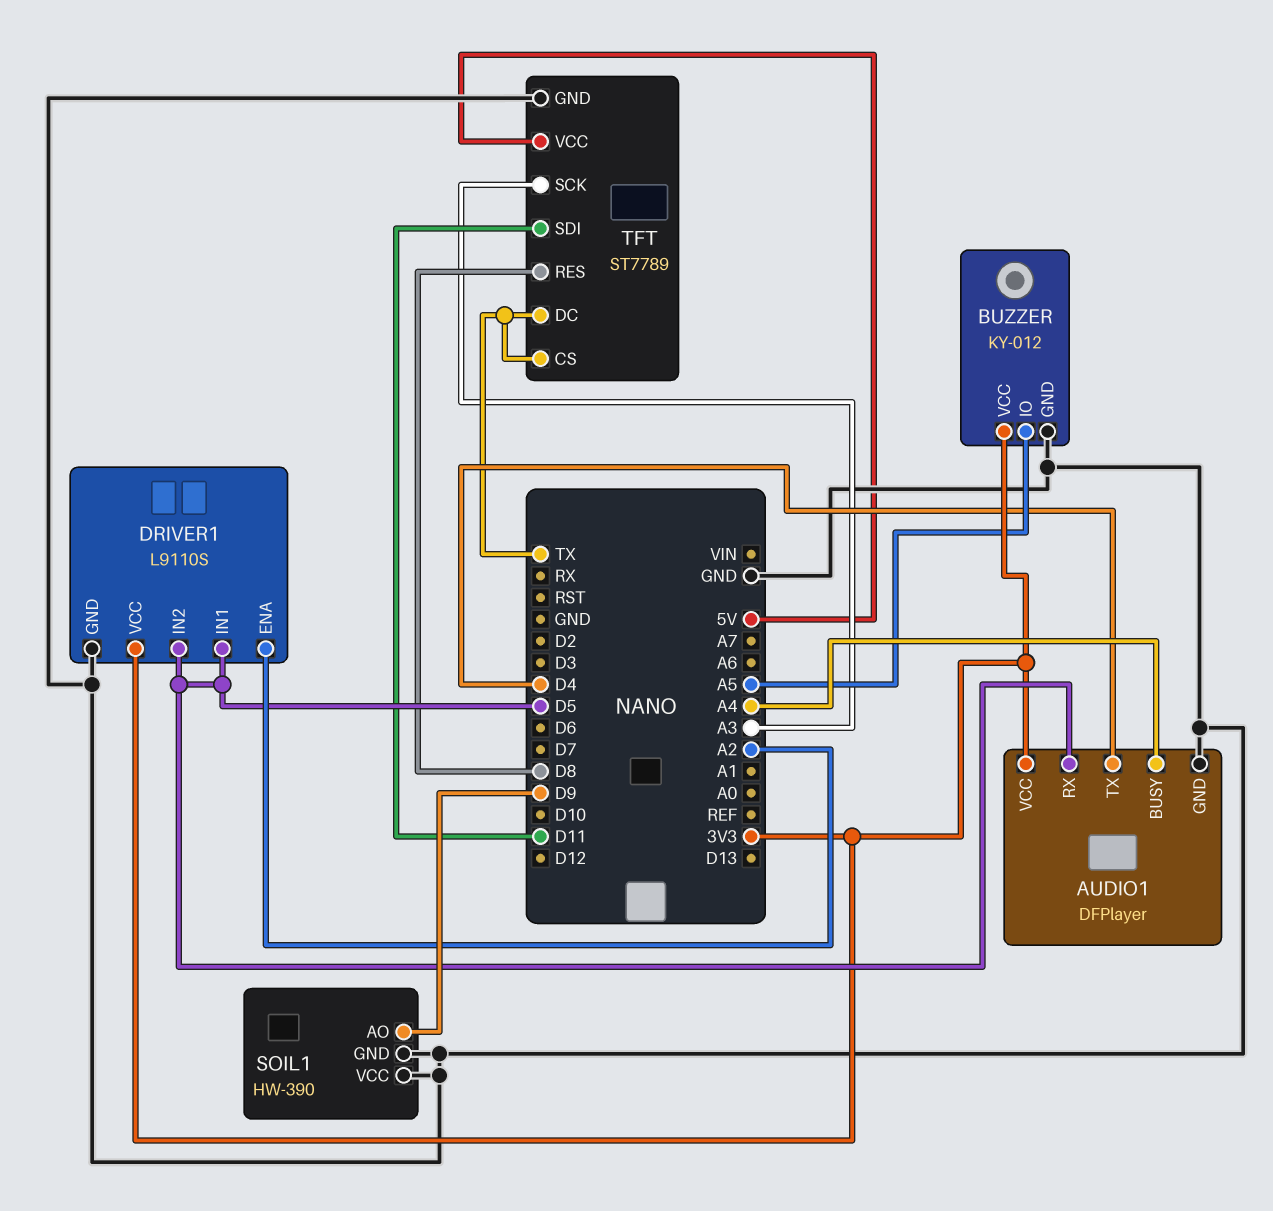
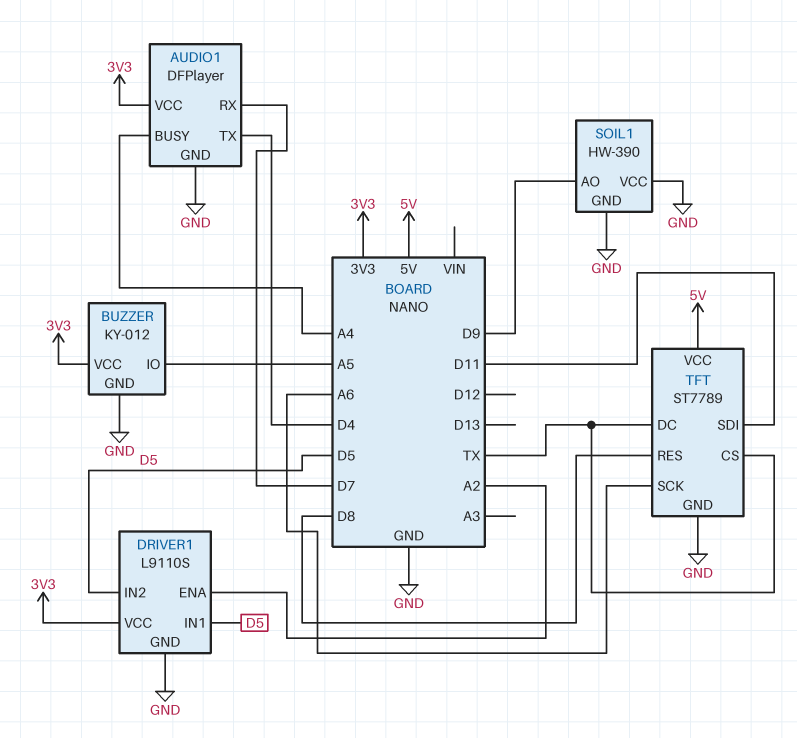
AUDIO1 pin RX: D5 -> D7
TFT pin SCK: A3 -> A6

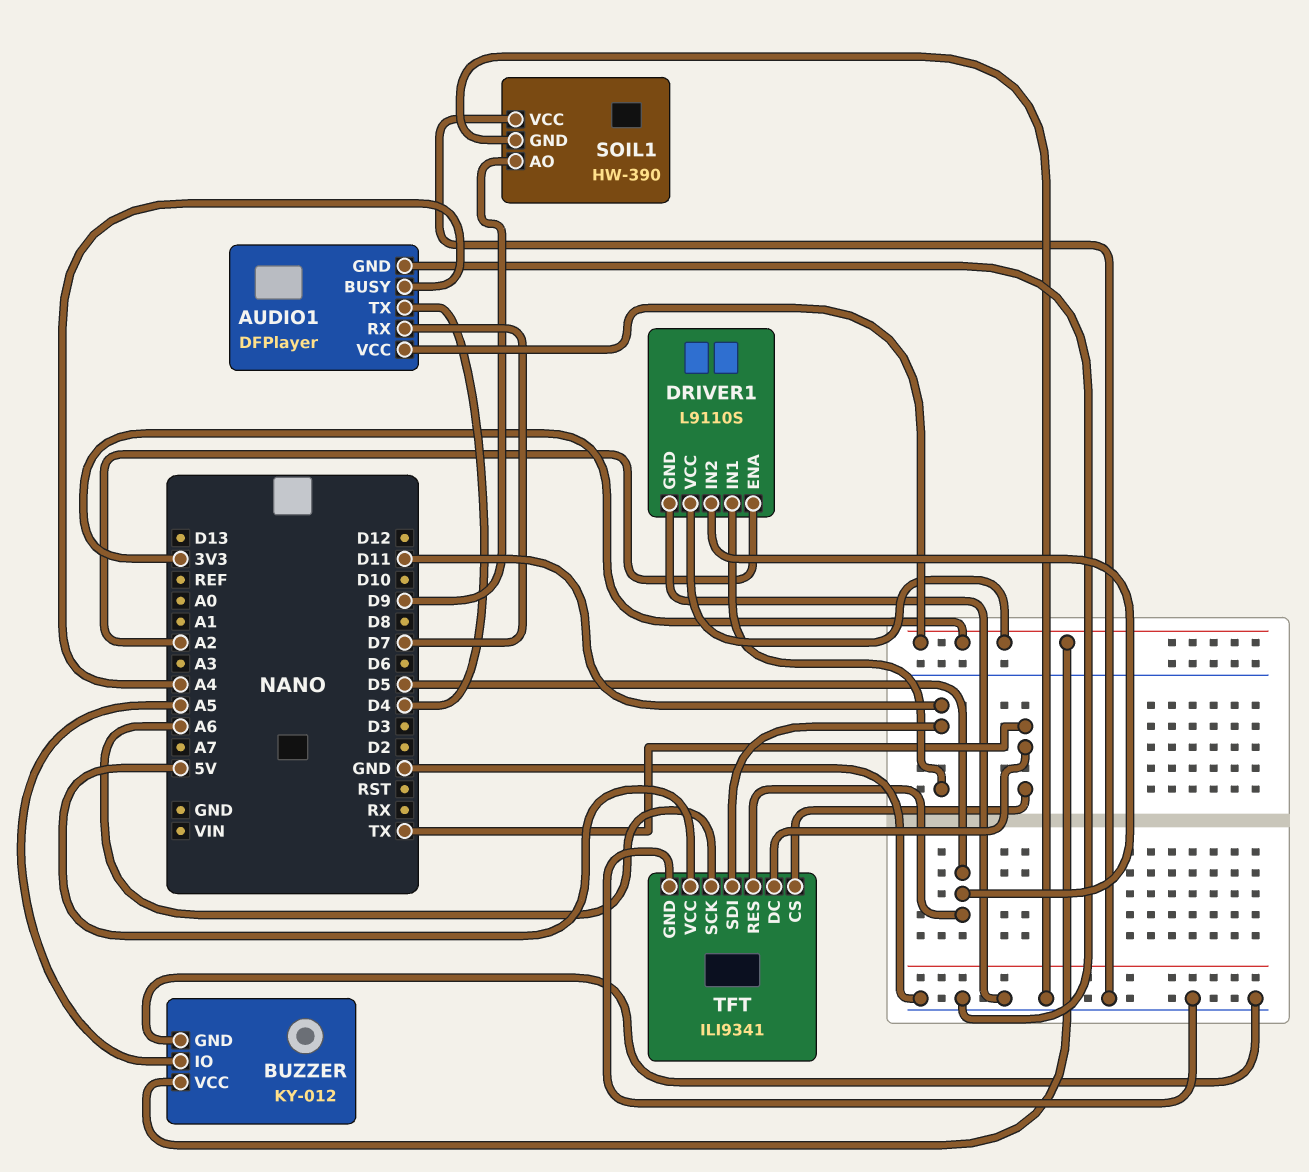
DRIVER1 pin IN1: D5 -> D11
TFT: ST7789 -> ILI9341
TFT pin RES: D8 -> D5

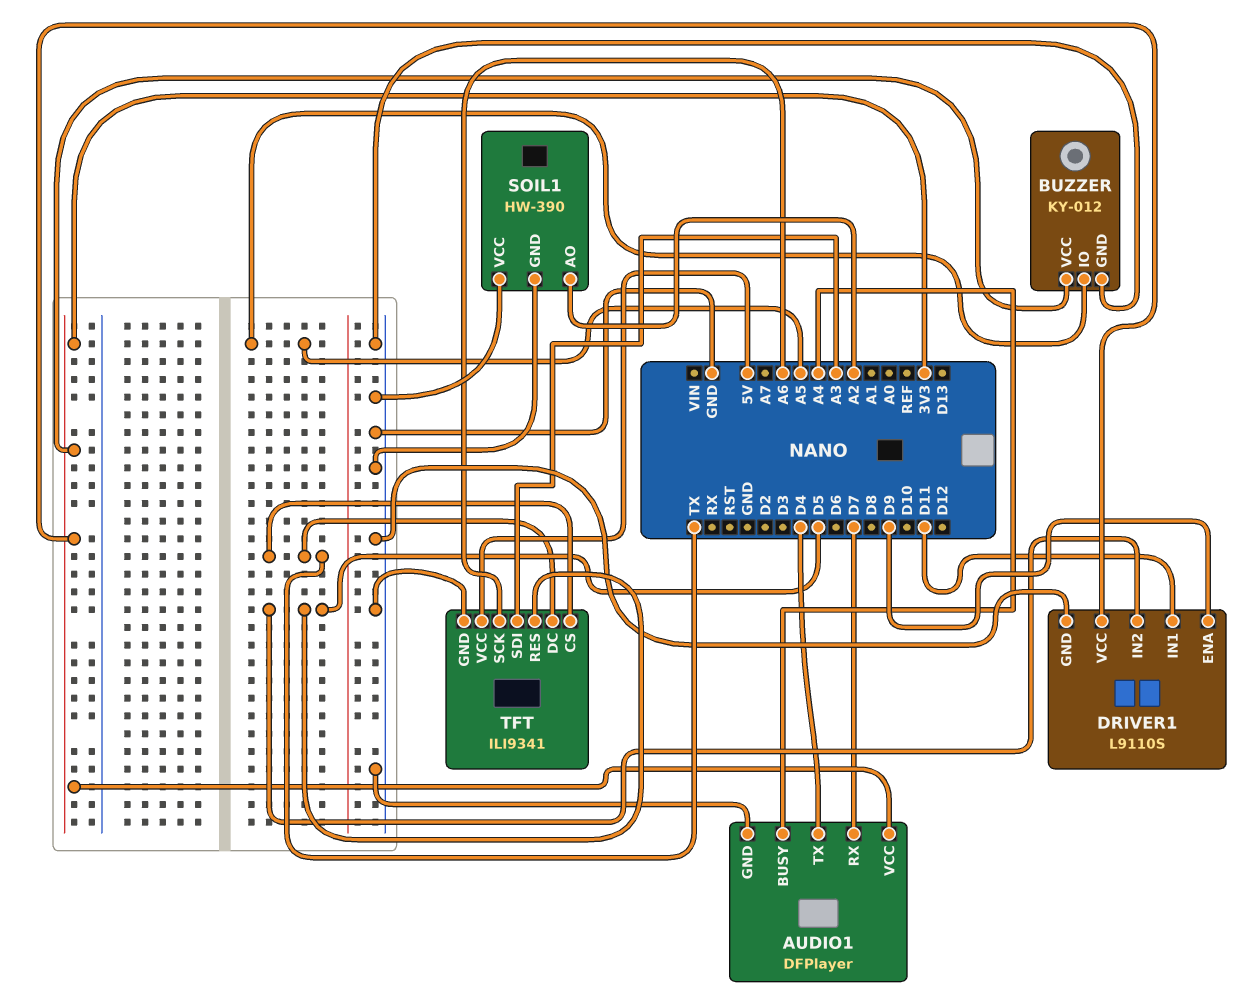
DRIVER1 pin ENA: A2 -> D9
SOIL1 pin AO: D9 -> A2
TFT pin SDI: D11 -> A3

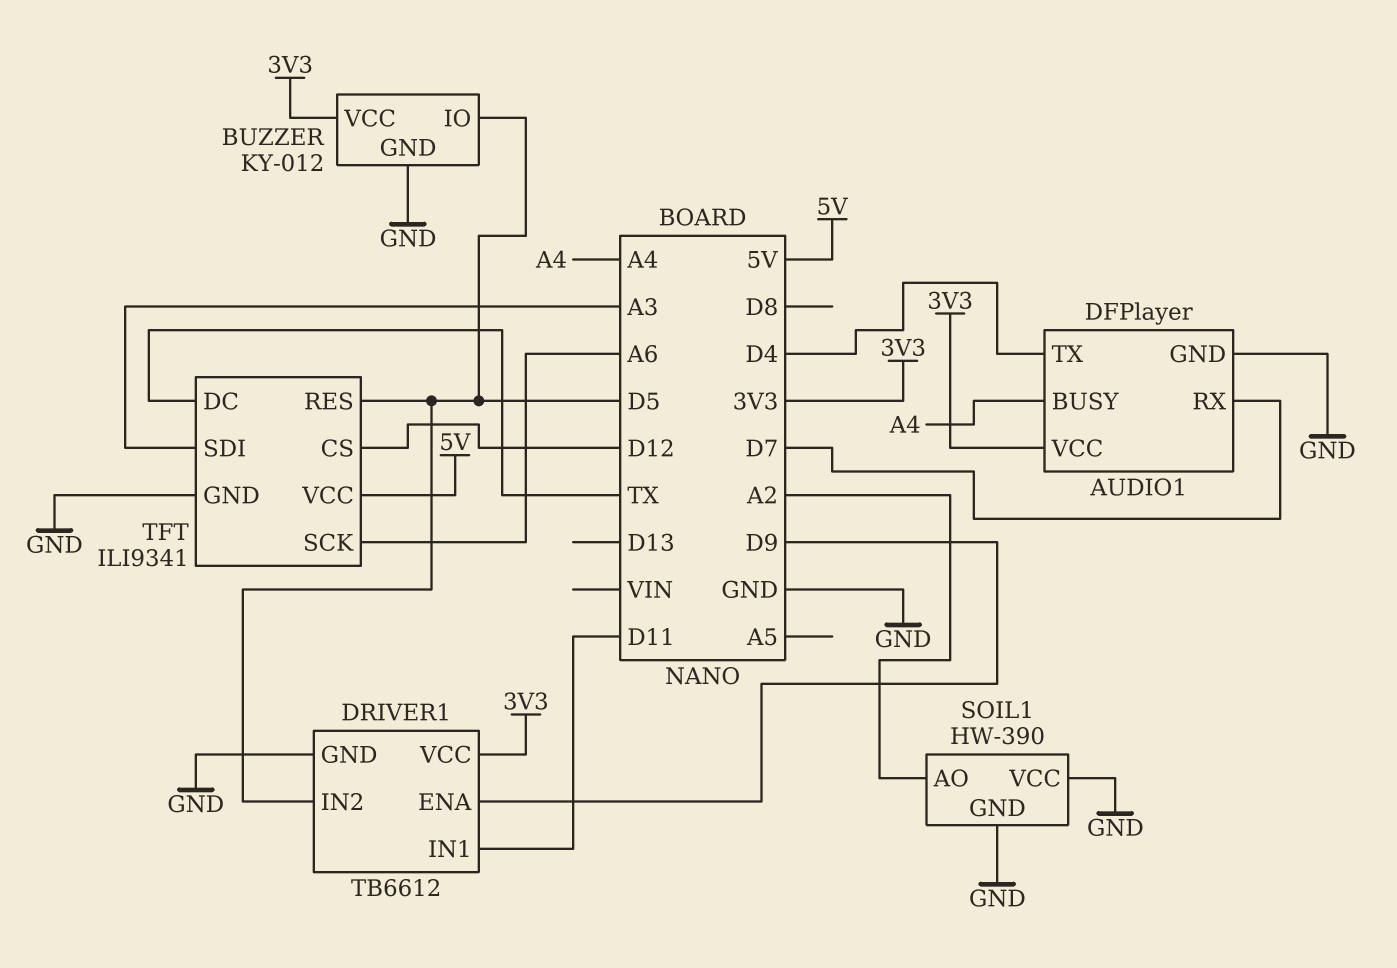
BUZZER pin IO: A5 -> D5
DRIVER1: L9110S -> TB6612
TFT pin CS: TX -> D12

